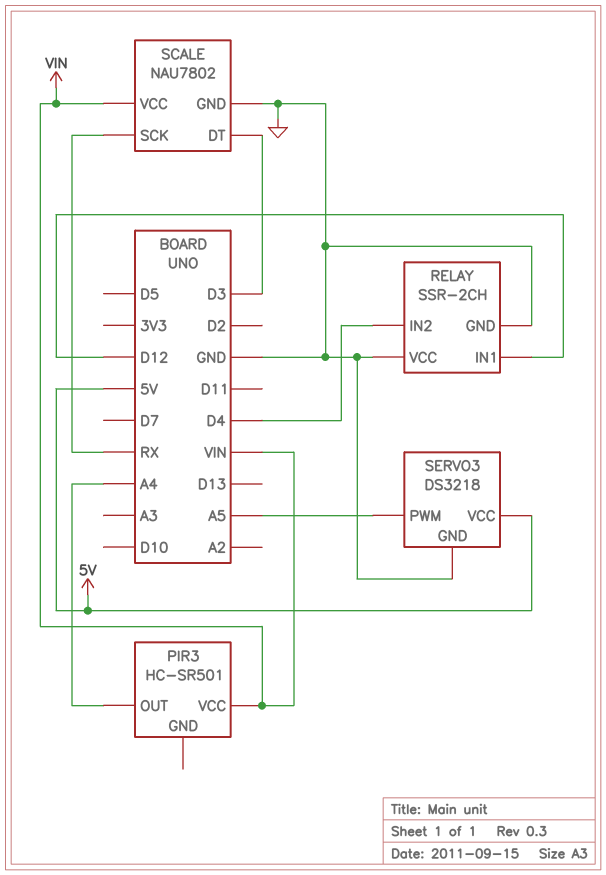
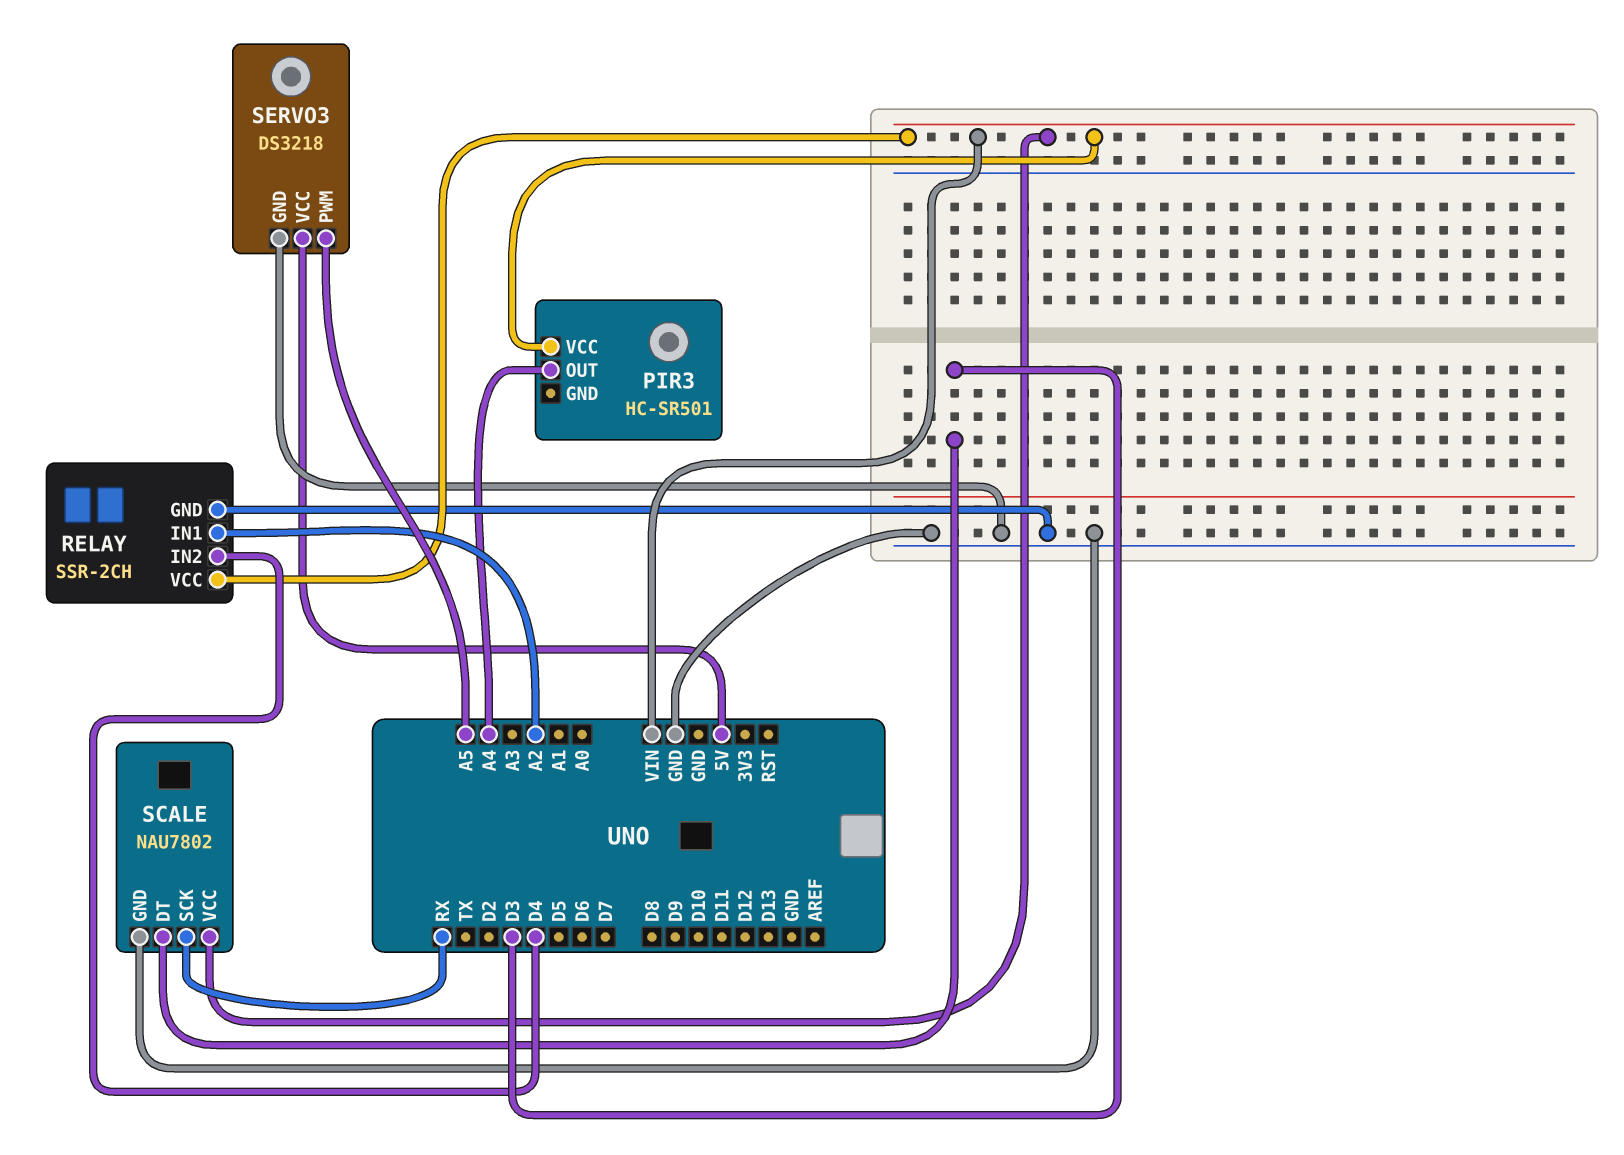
RELAY pin IN1: D12 -> A2
RELAY pin VCC: GND -> VIN

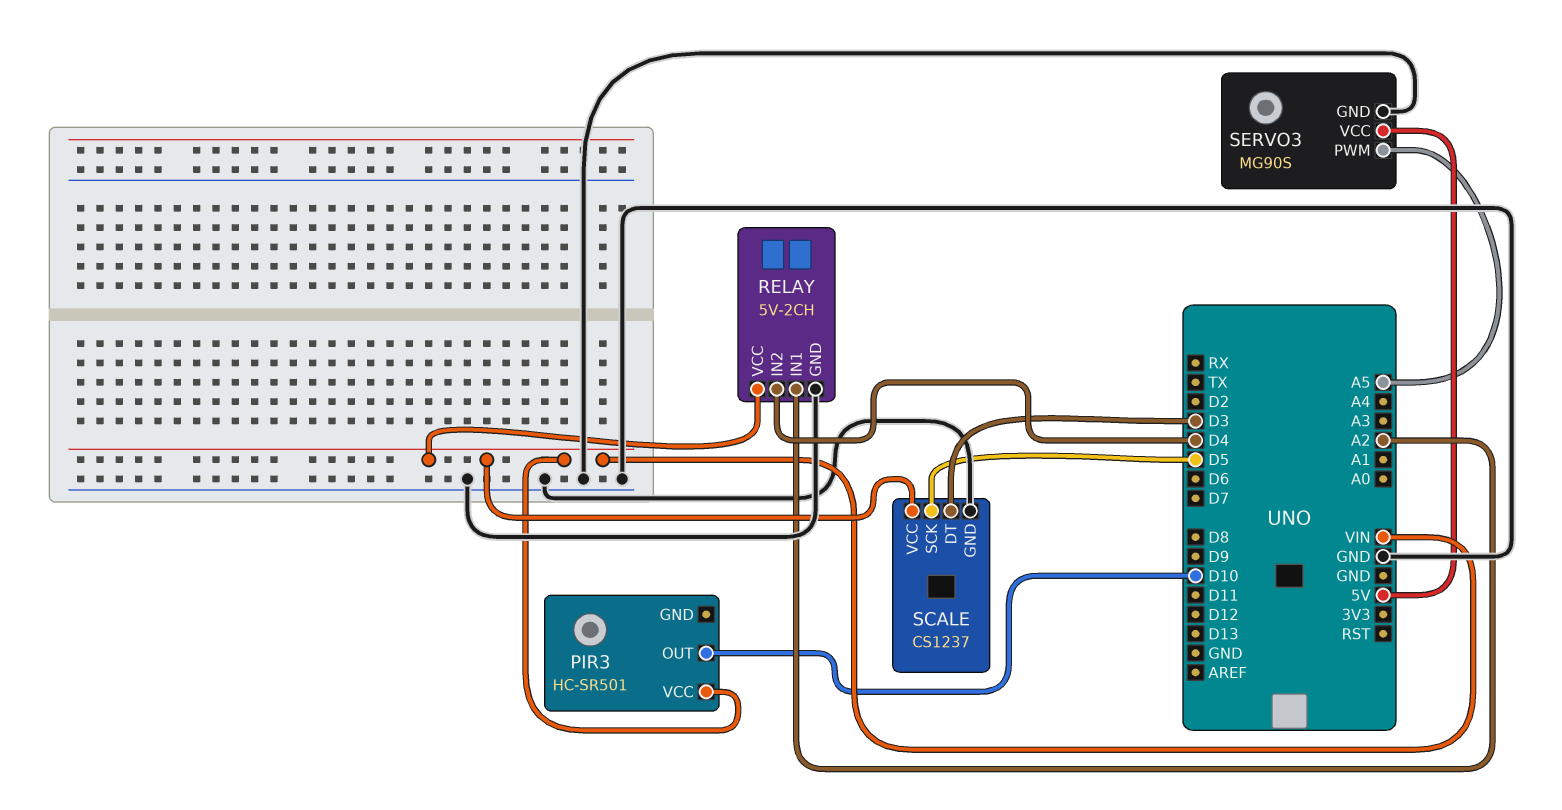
PIR3 pin OUT: A4 -> D10
RELAY: SSR-2CH -> 5V-2CH
SCALE: NAU7802 -> CS1237
SCALE pin SCK: RX -> D5
SERVO3: DS3218 -> MG90S

